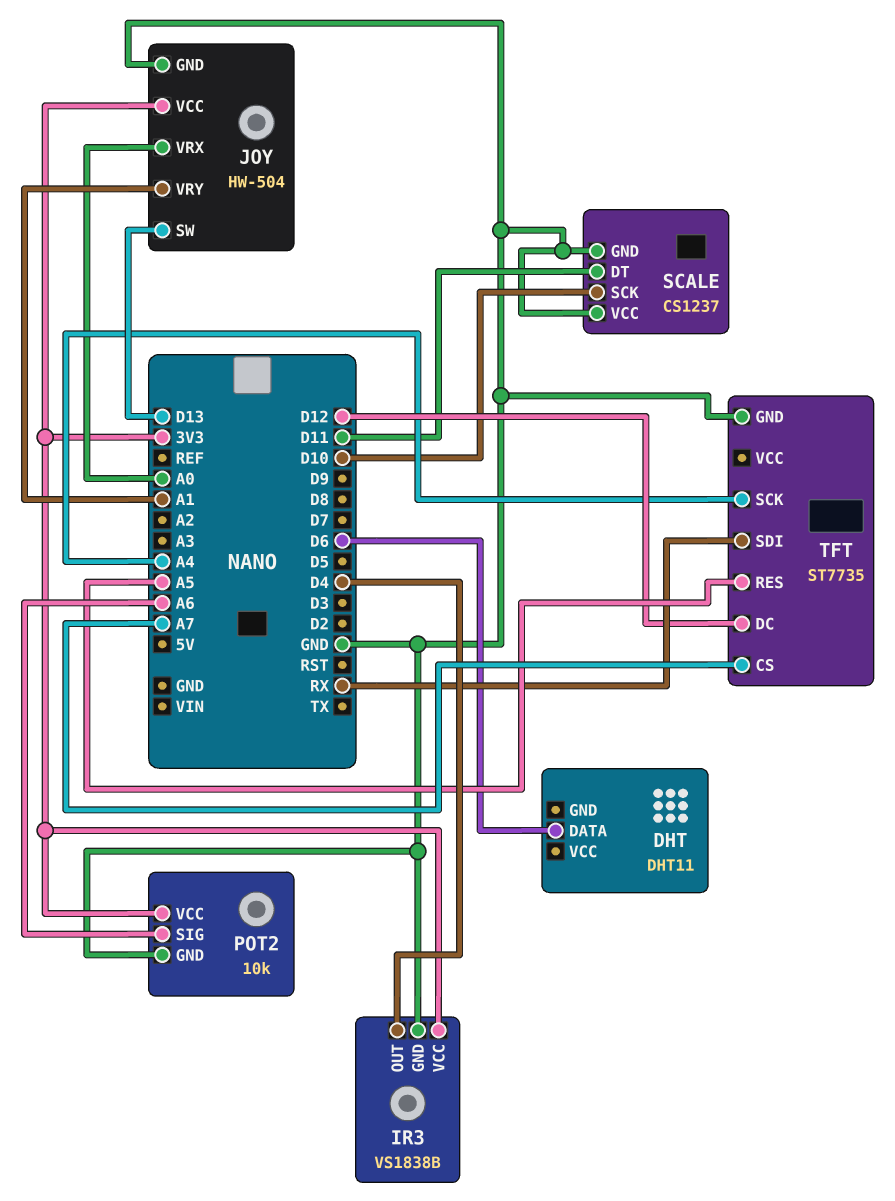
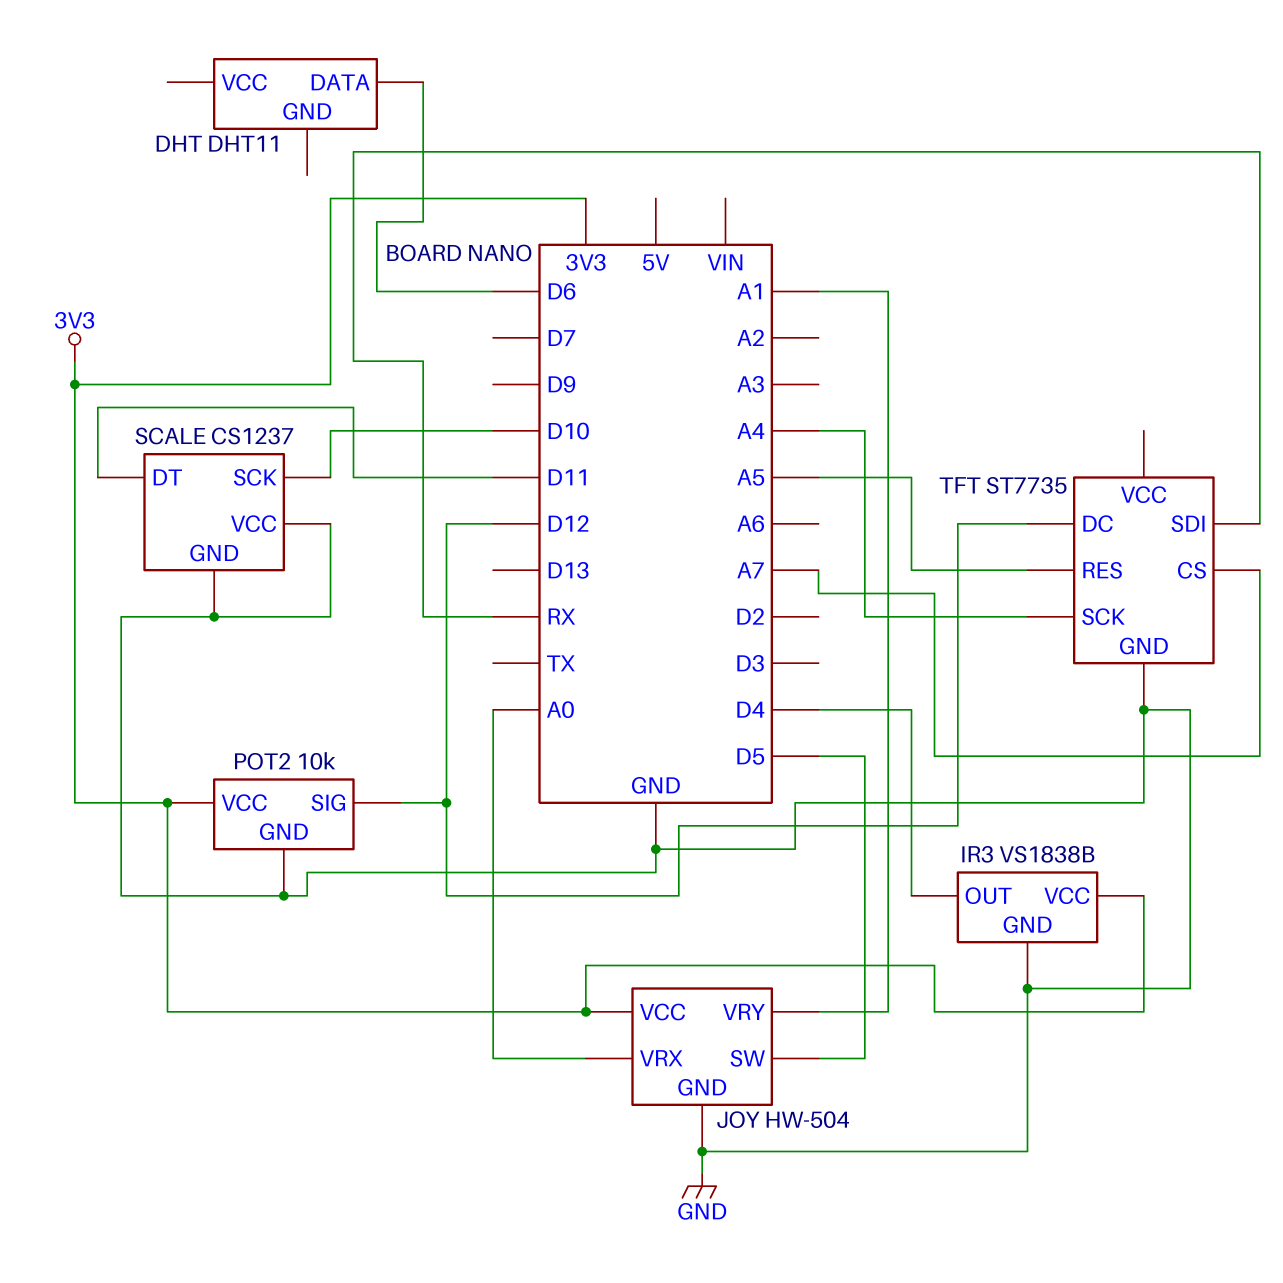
JOY pin SW: D13 -> D5
POT2 pin SIG: A6 -> D12

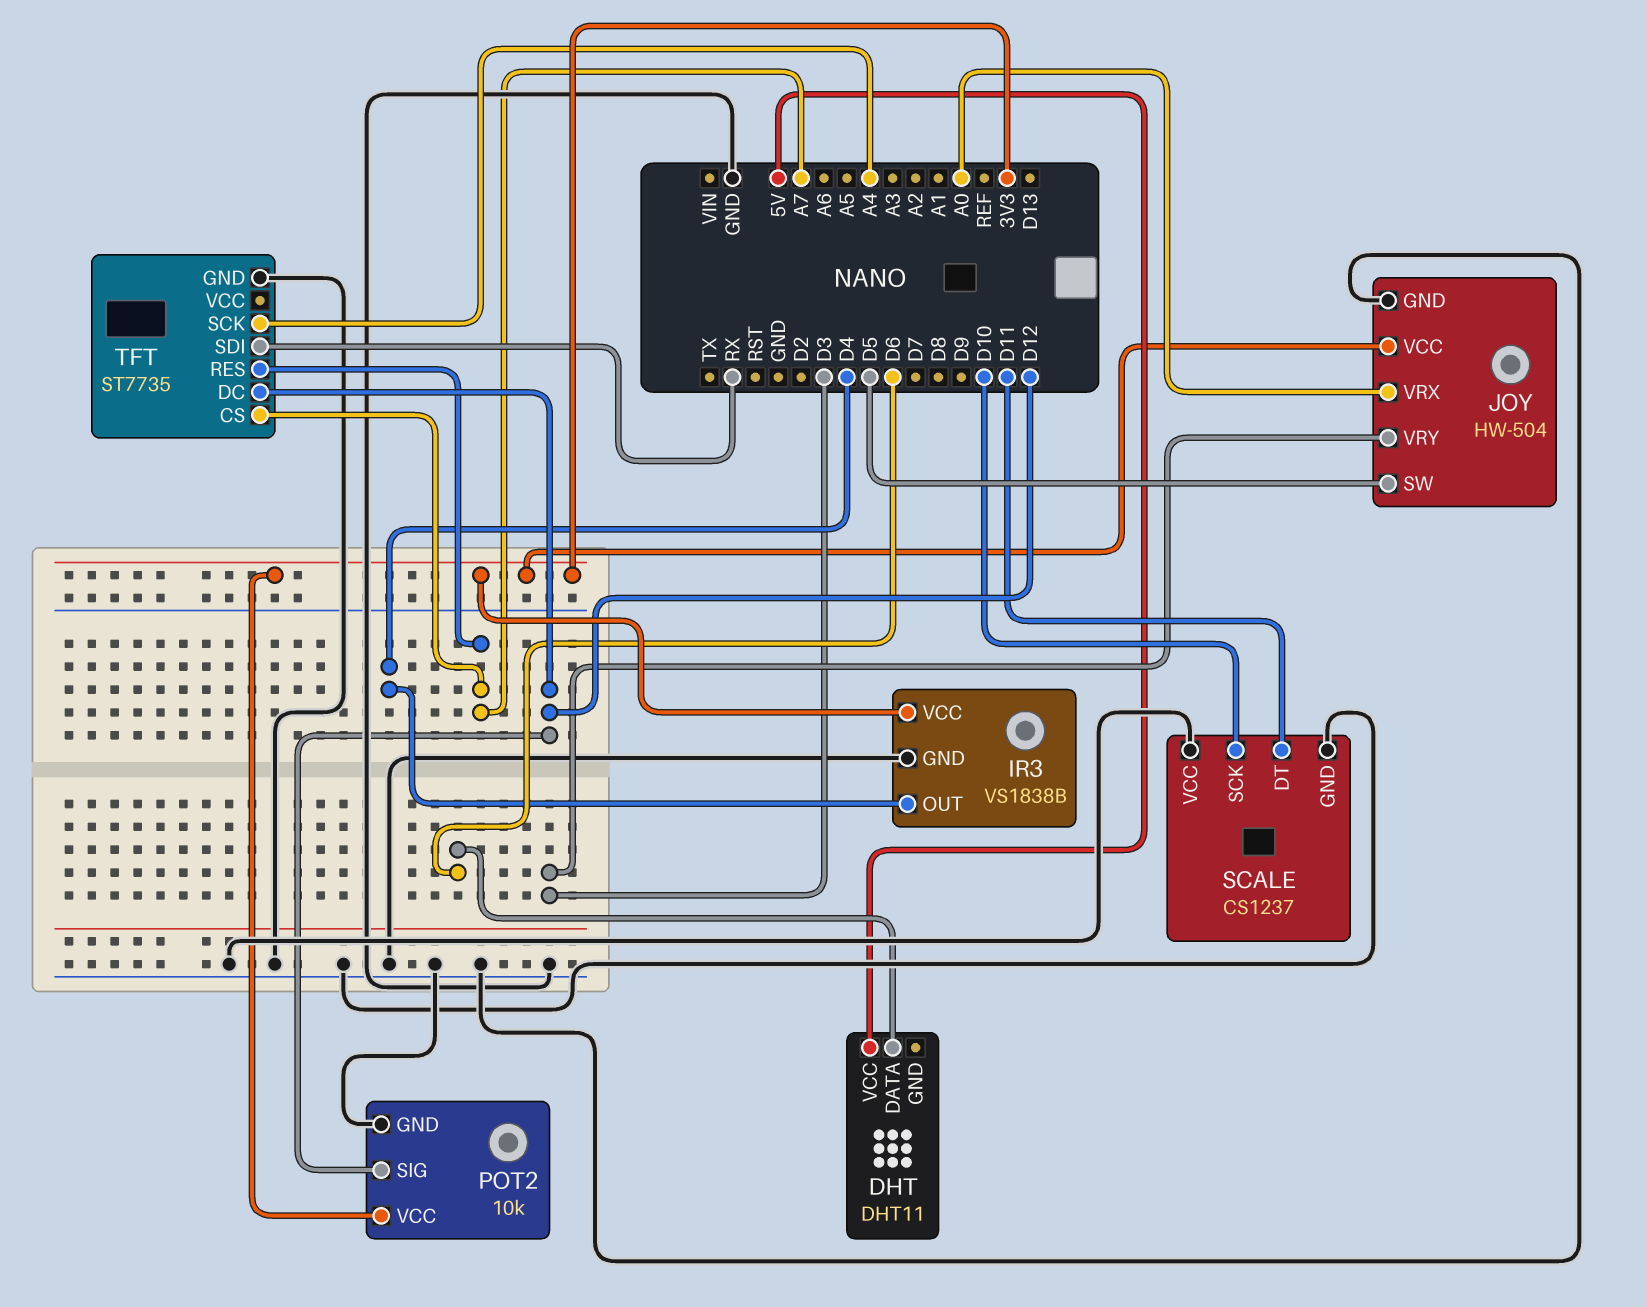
DHT pin VCC: none -> 5V
JOY pin VRY: A1 -> D3
TFT pin RES: A5 -> A7

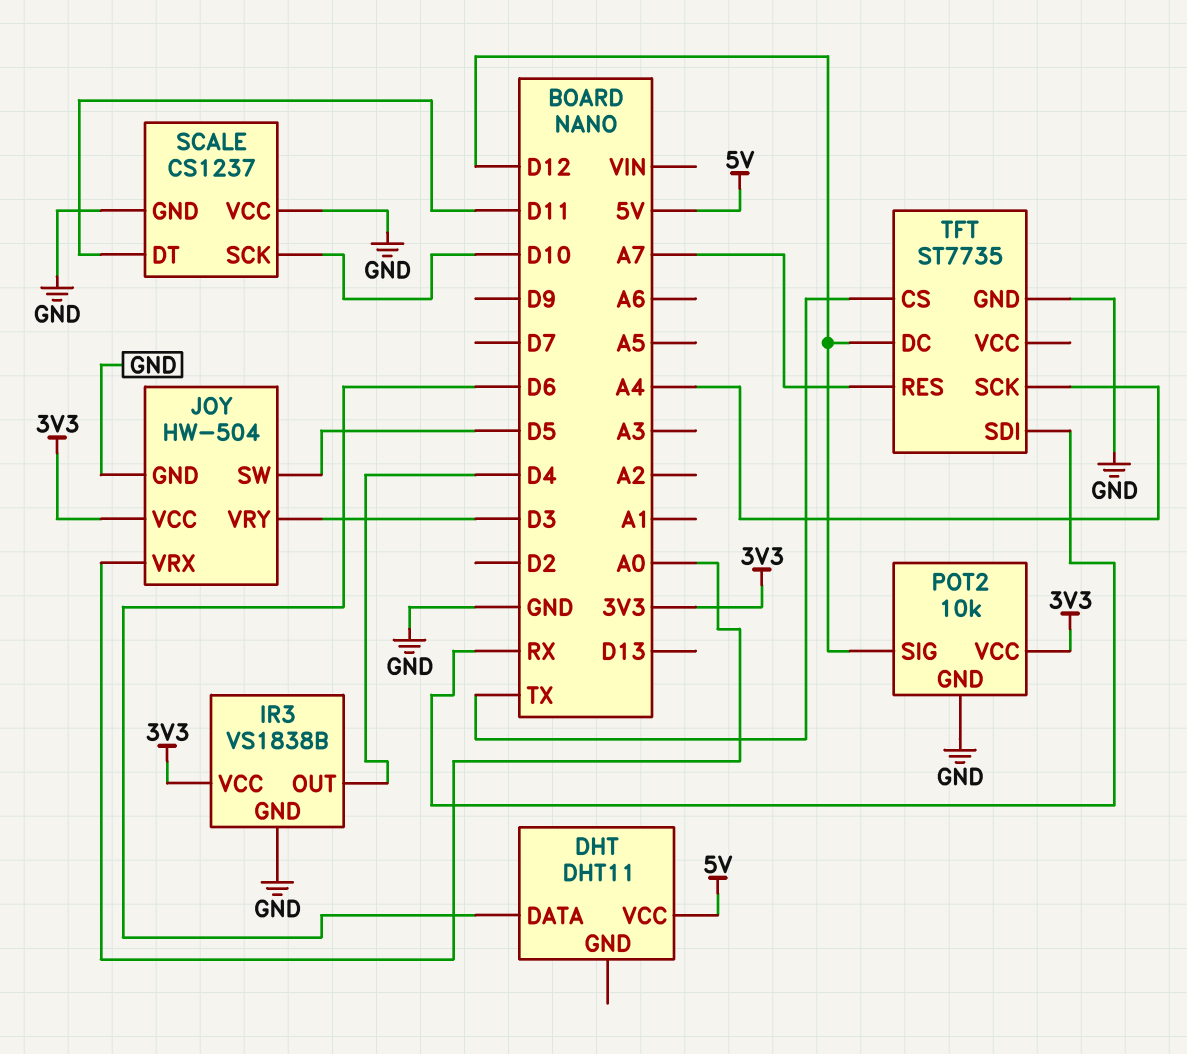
TFT pin CS: A7 -> TX

